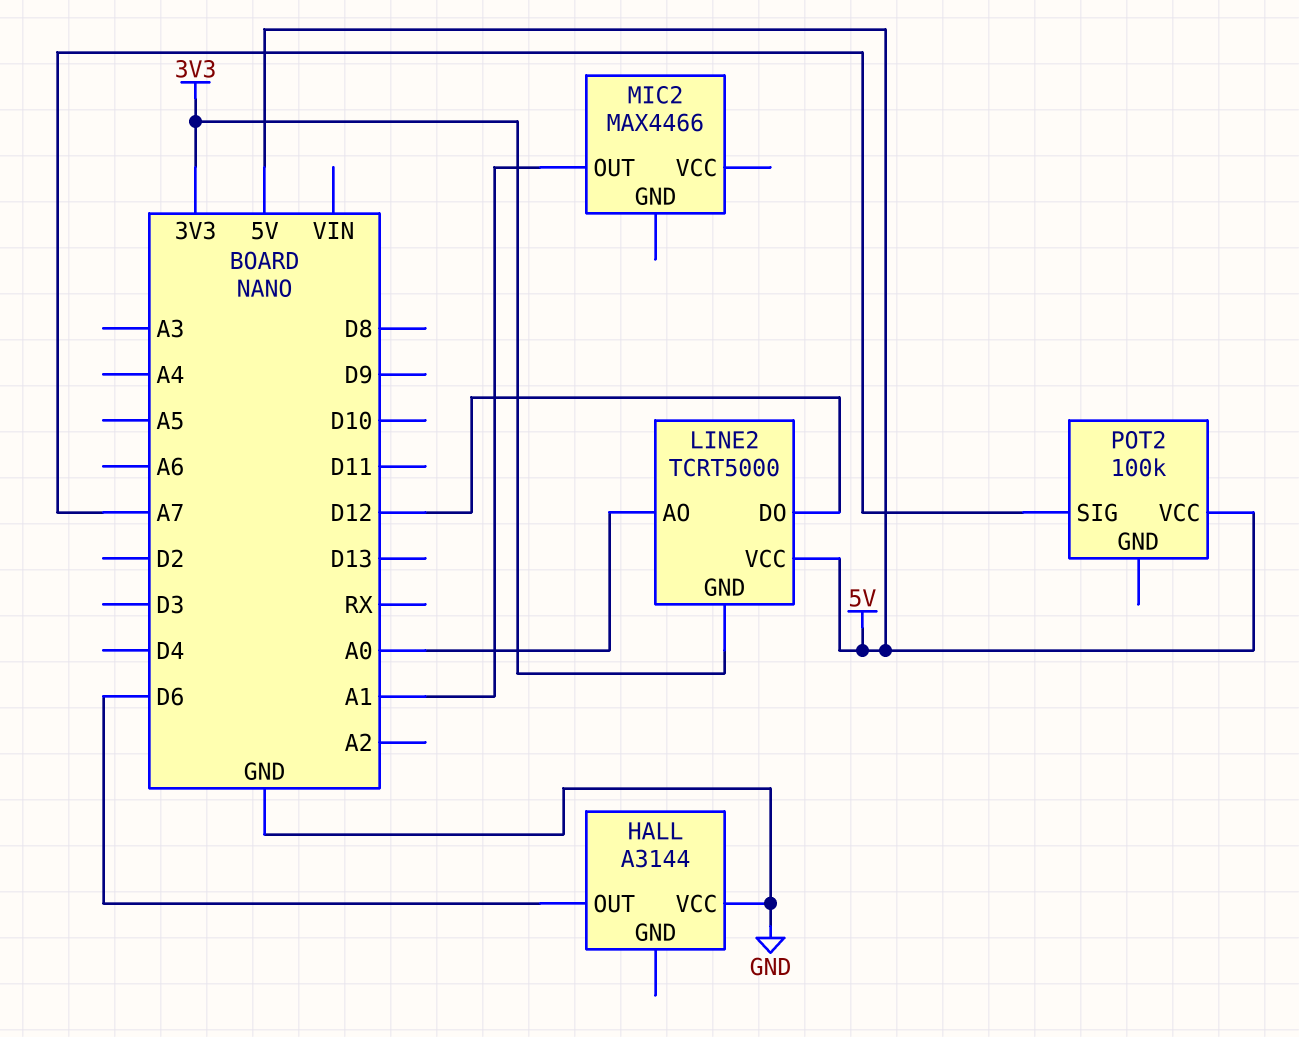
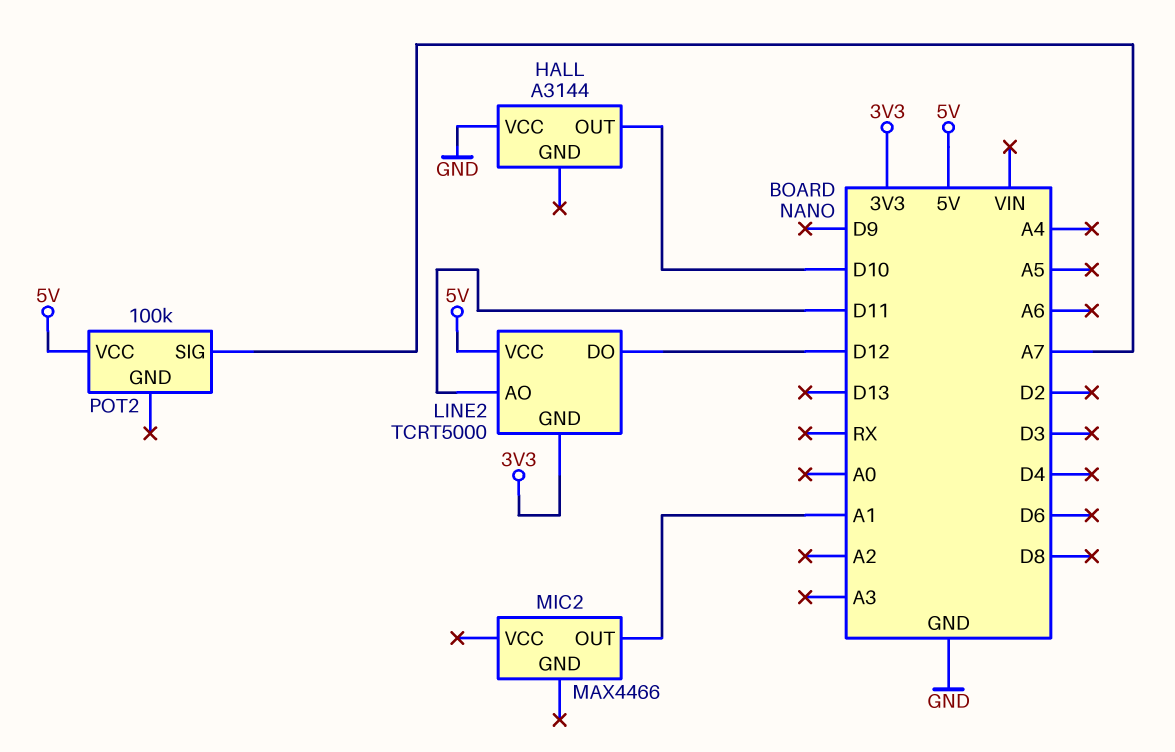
HALL pin OUT: D6 -> D10
LINE2 pin AO: A0 -> D11

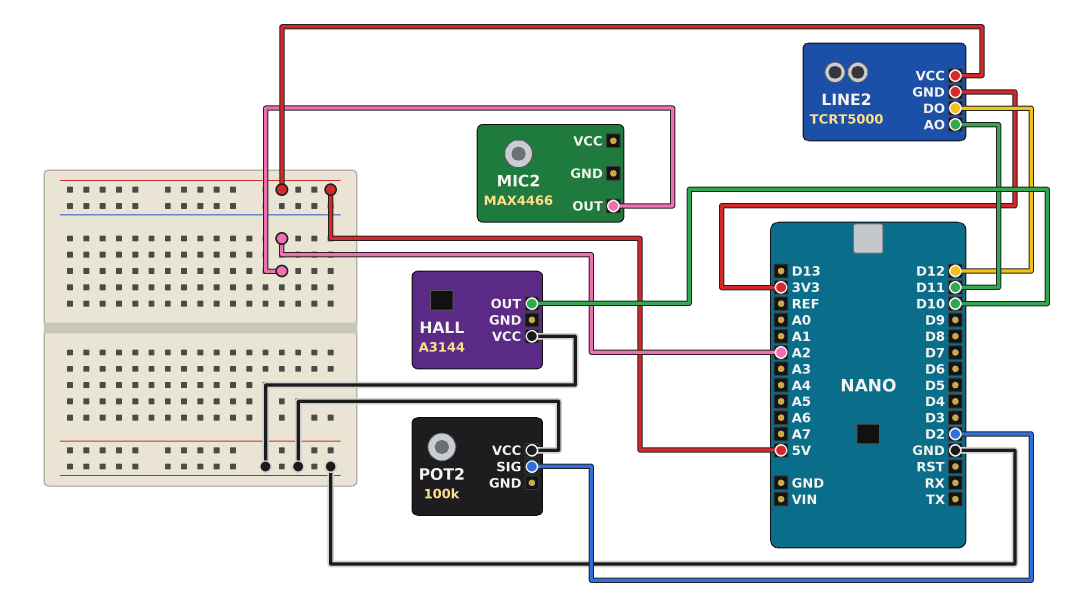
MIC2 pin OUT: A1 -> A2
POT2 pin SIG: A7 -> D2
POT2 pin VCC: 5V -> GND

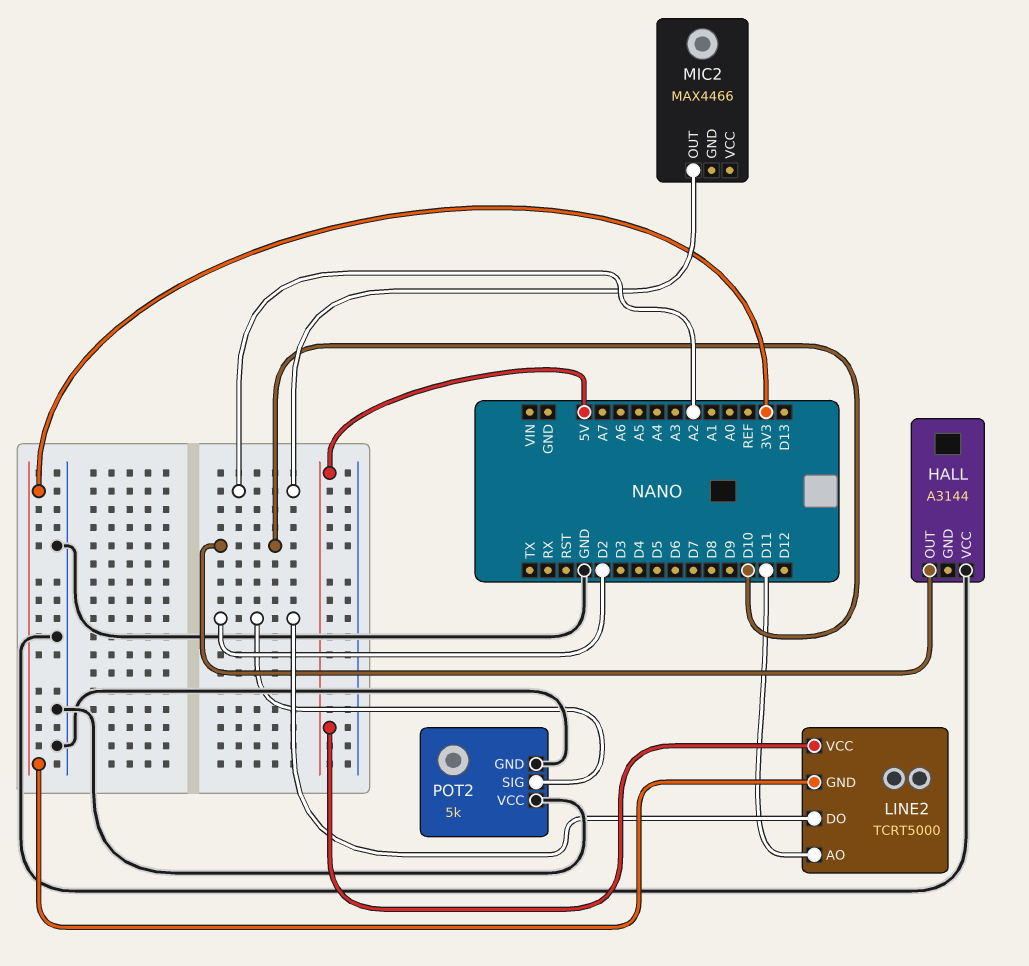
LINE2 pin DO: D12 -> D2
POT2: 100k -> 5k
POT2 pin GND: none -> GND

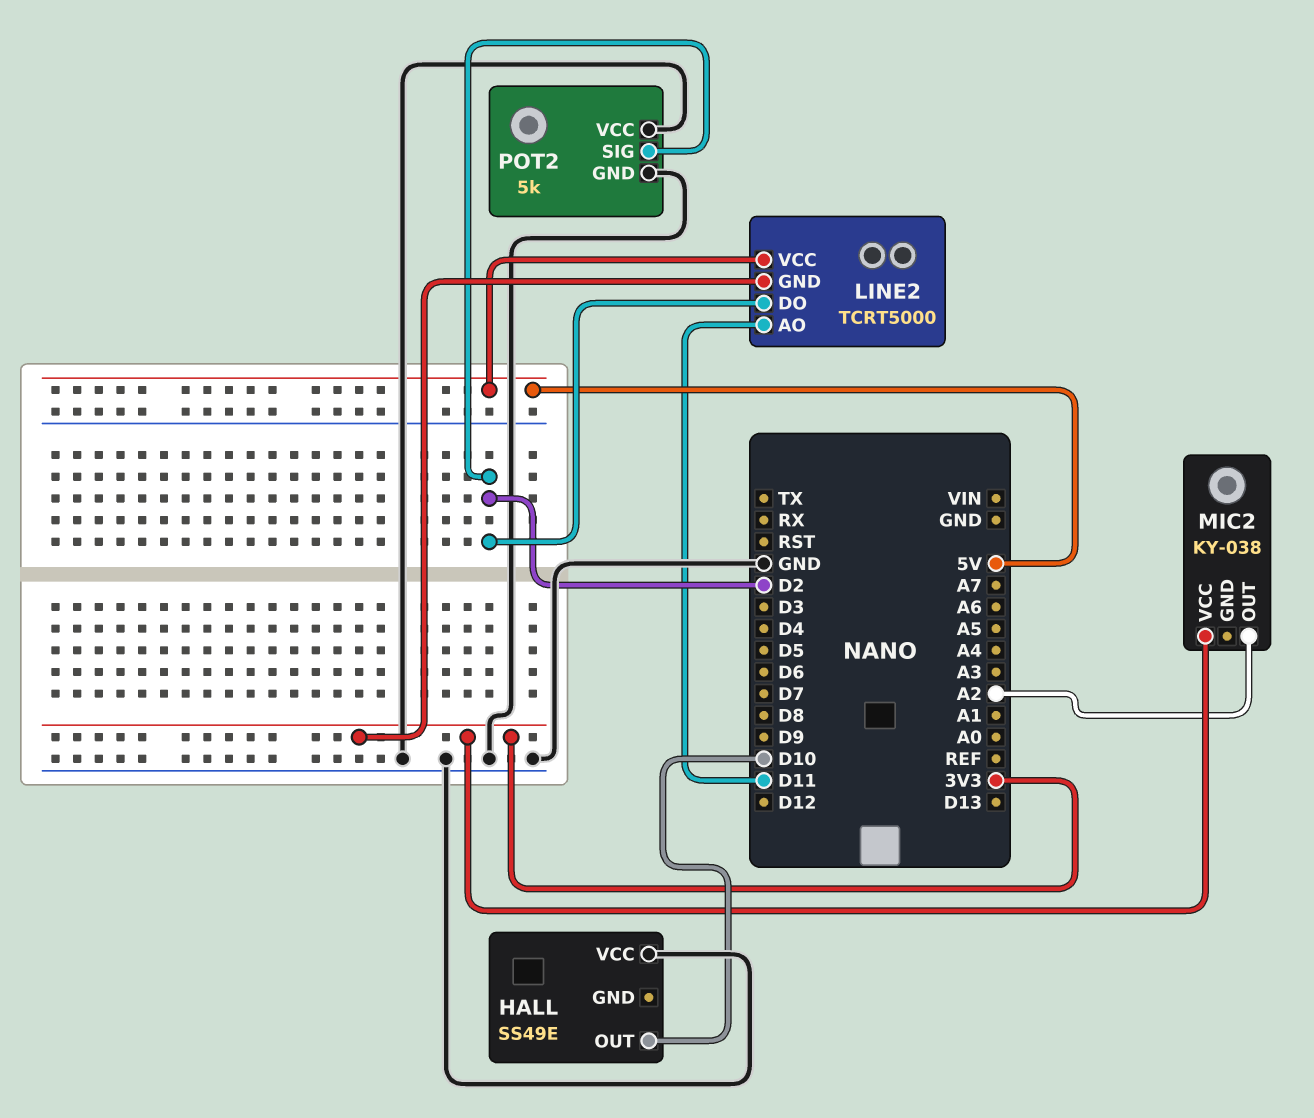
HALL: A3144 -> SS49E
MIC2: MAX4466 -> KY-038
MIC2 pin VCC: none -> 3V3

